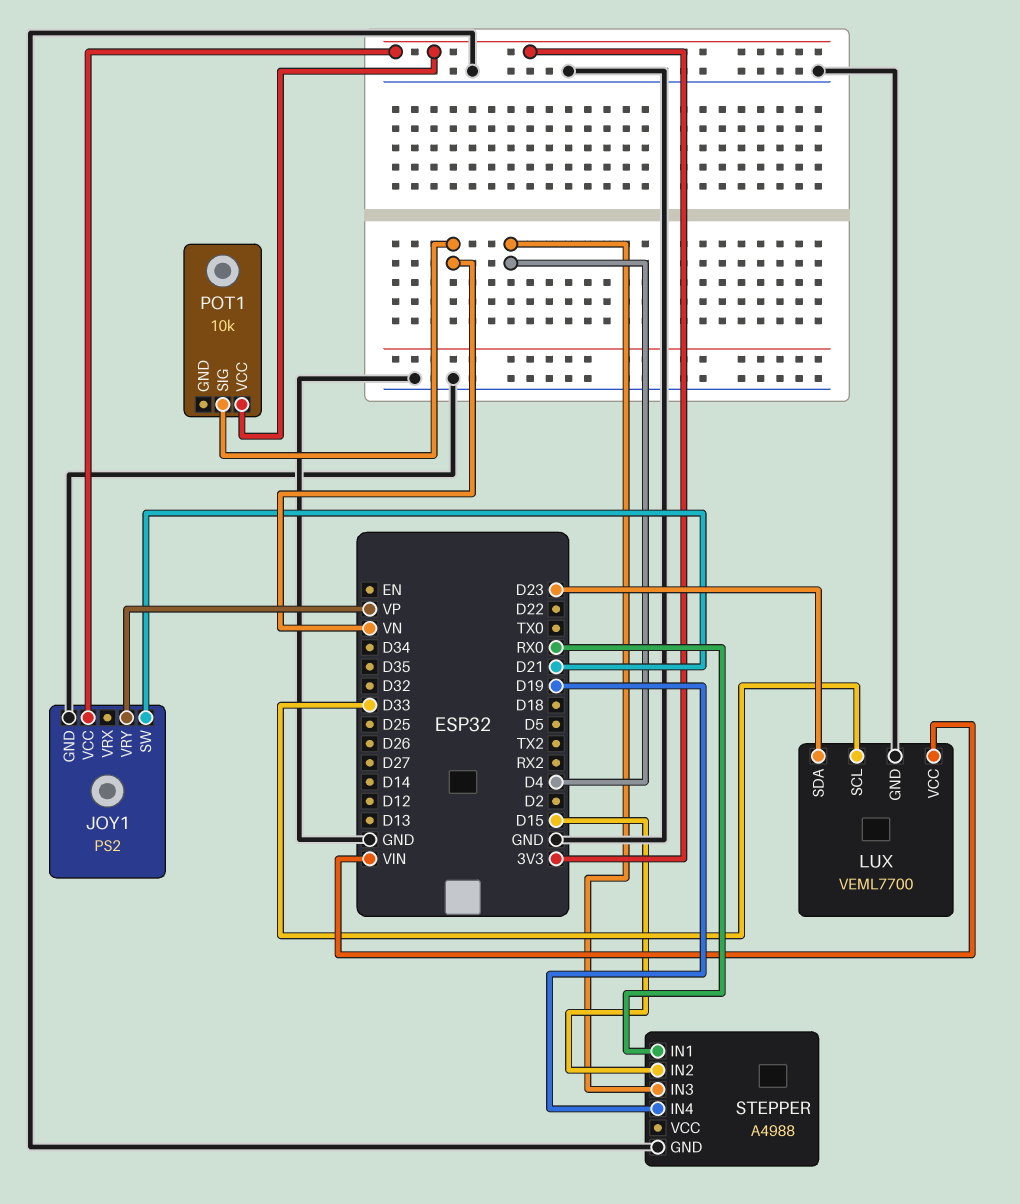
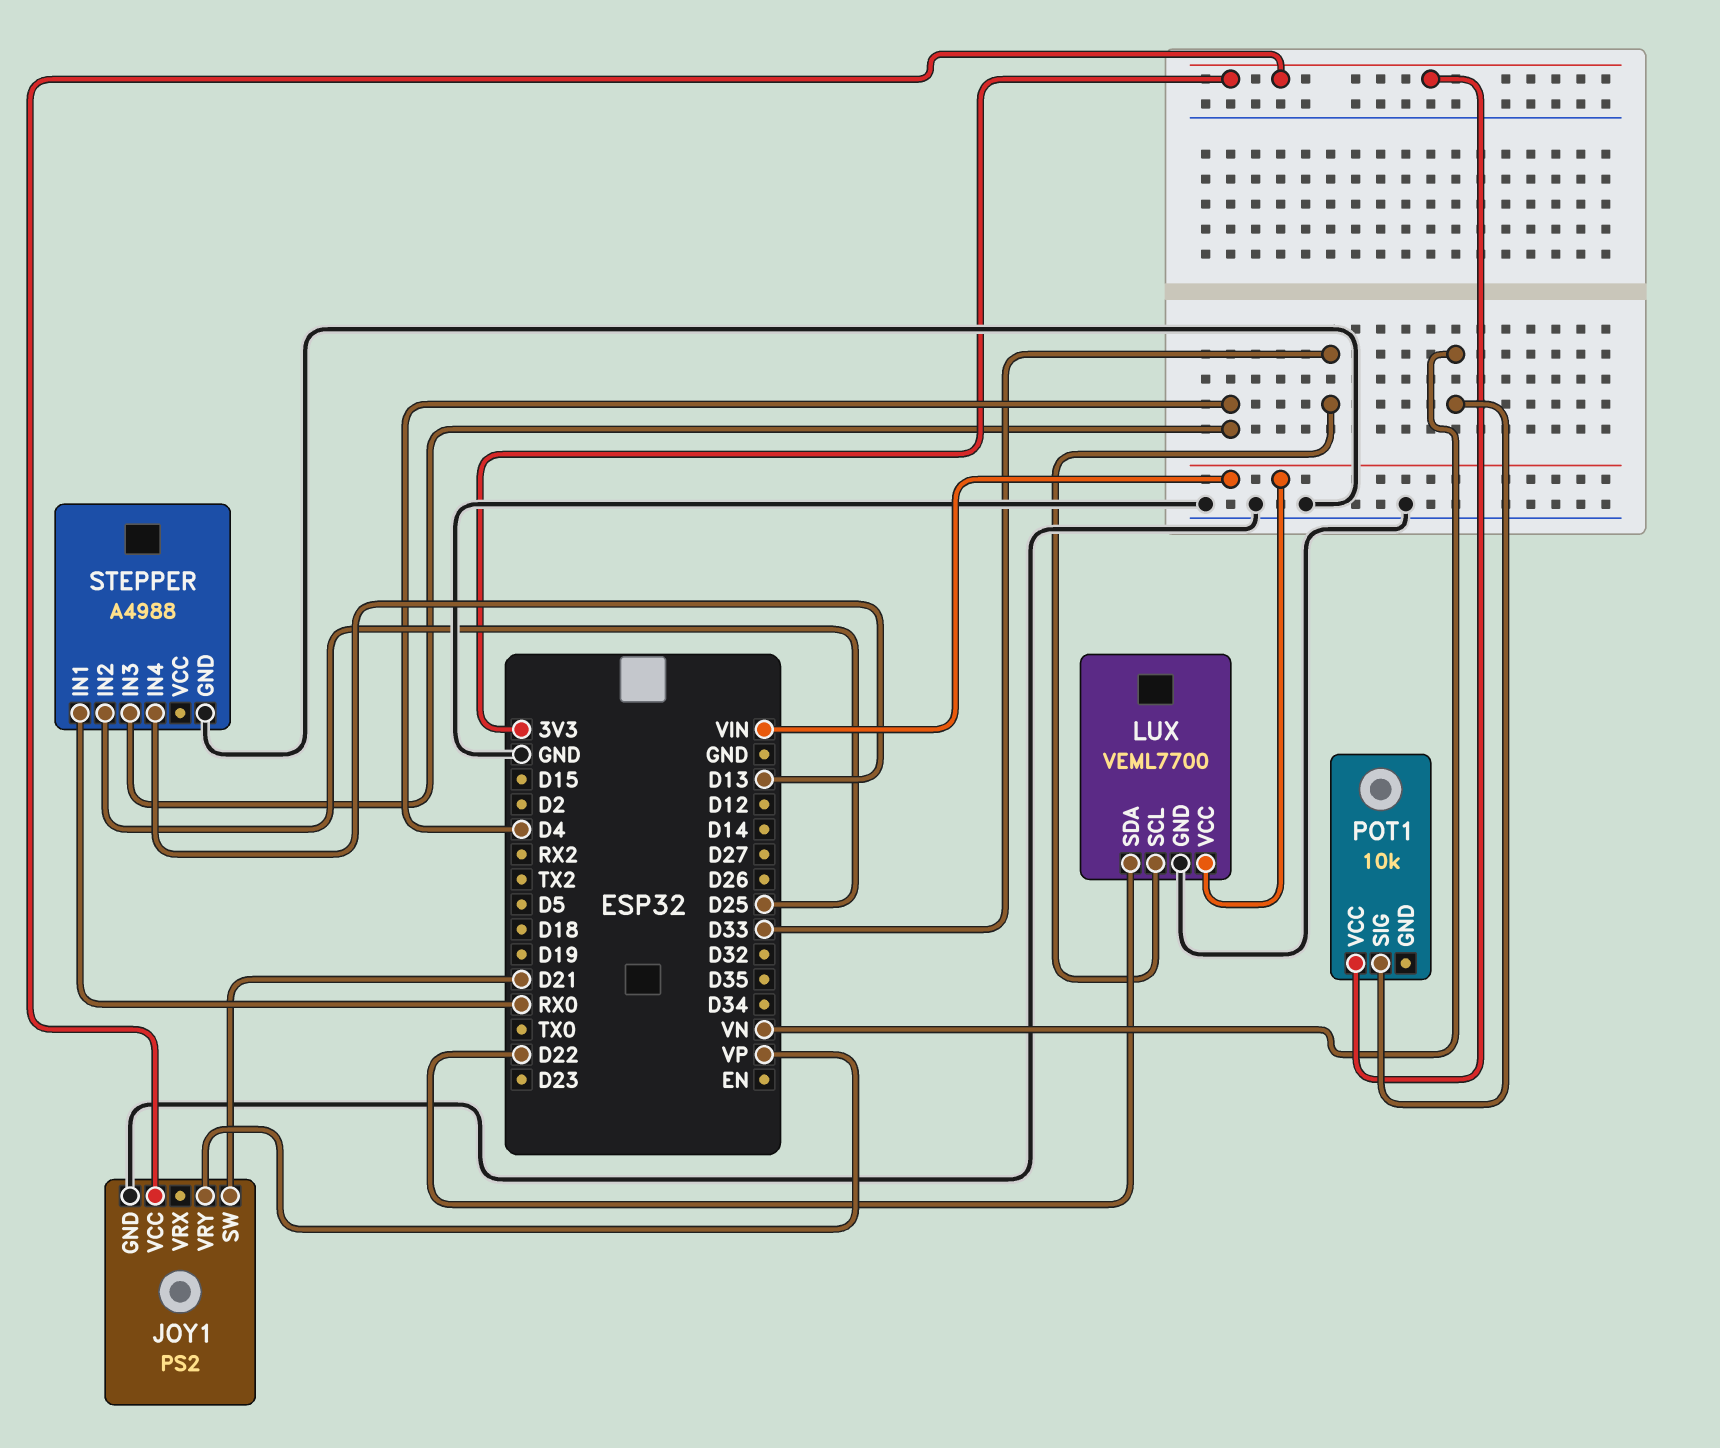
LUX pin SDA: D23 -> D22
STEPPER pin IN2: D15 -> D25
STEPPER pin IN4: D19 -> D13

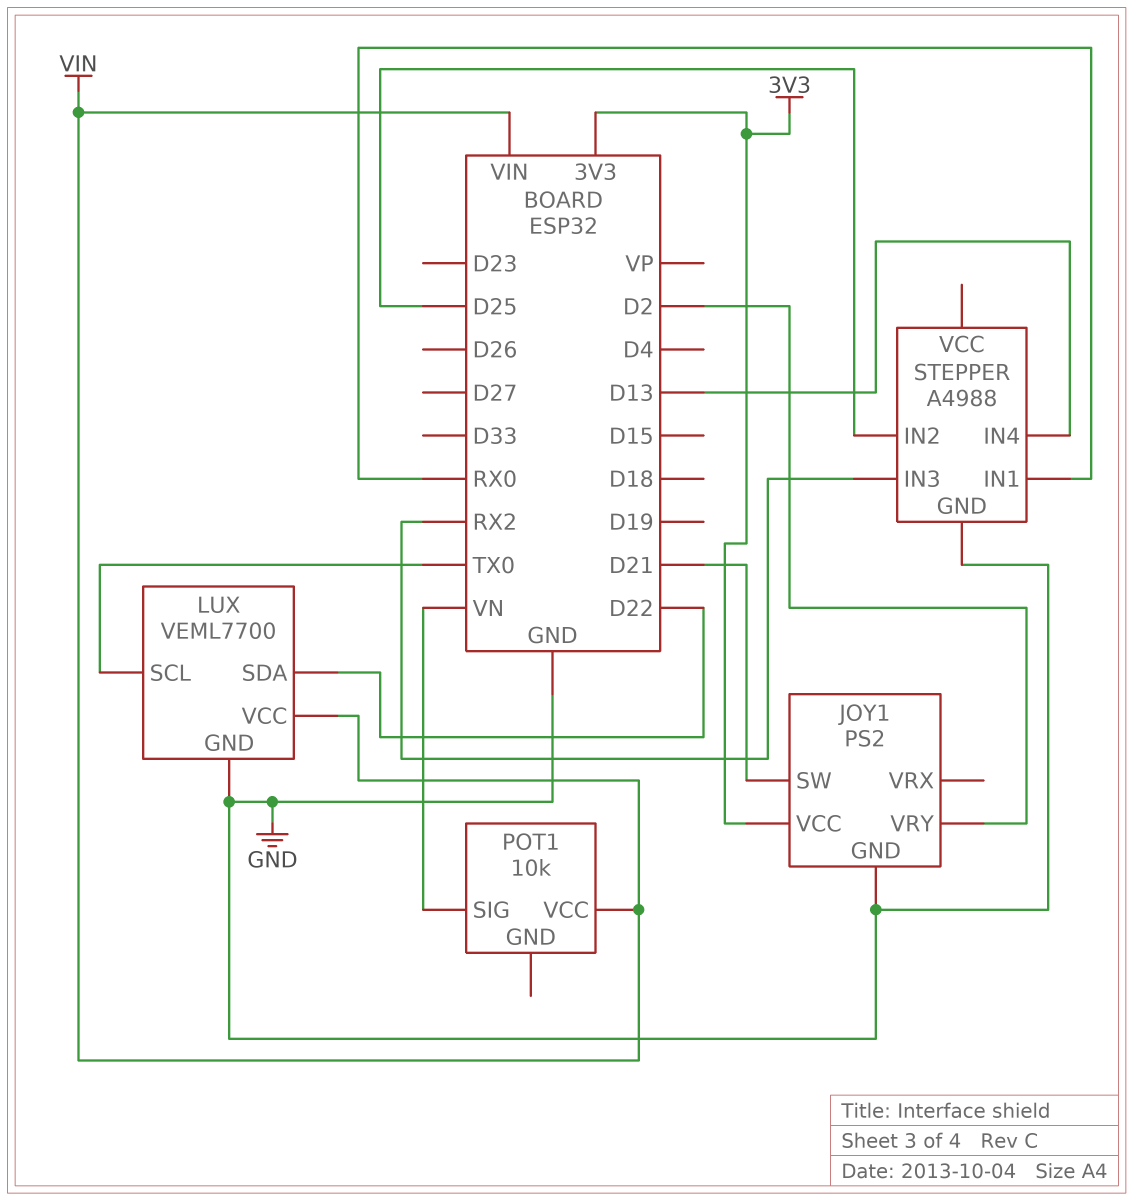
JOY1 pin VRY: VP -> D2
LUX pin SCL: D33 -> TX0
POT1 pin VCC: 3V3 -> VIN
STEPPER pin IN3: D4 -> RX2

